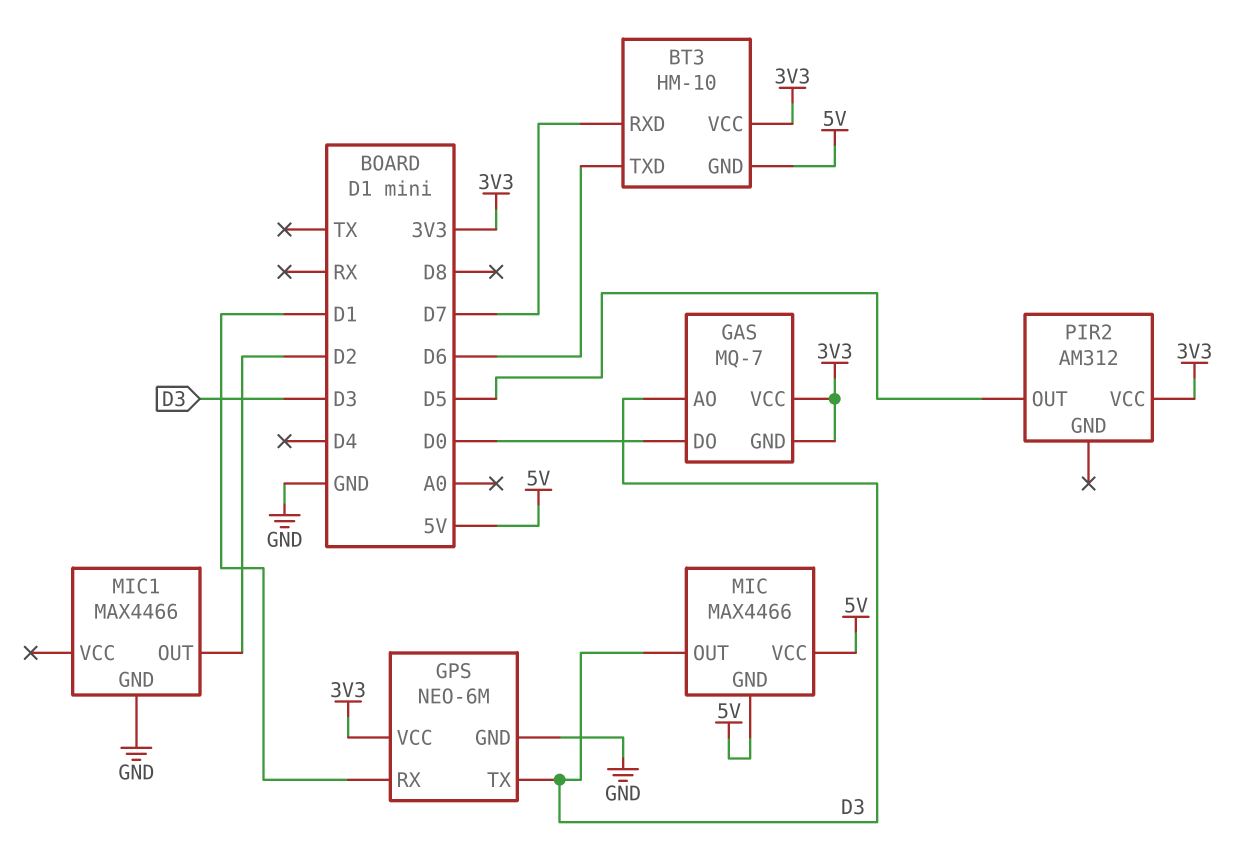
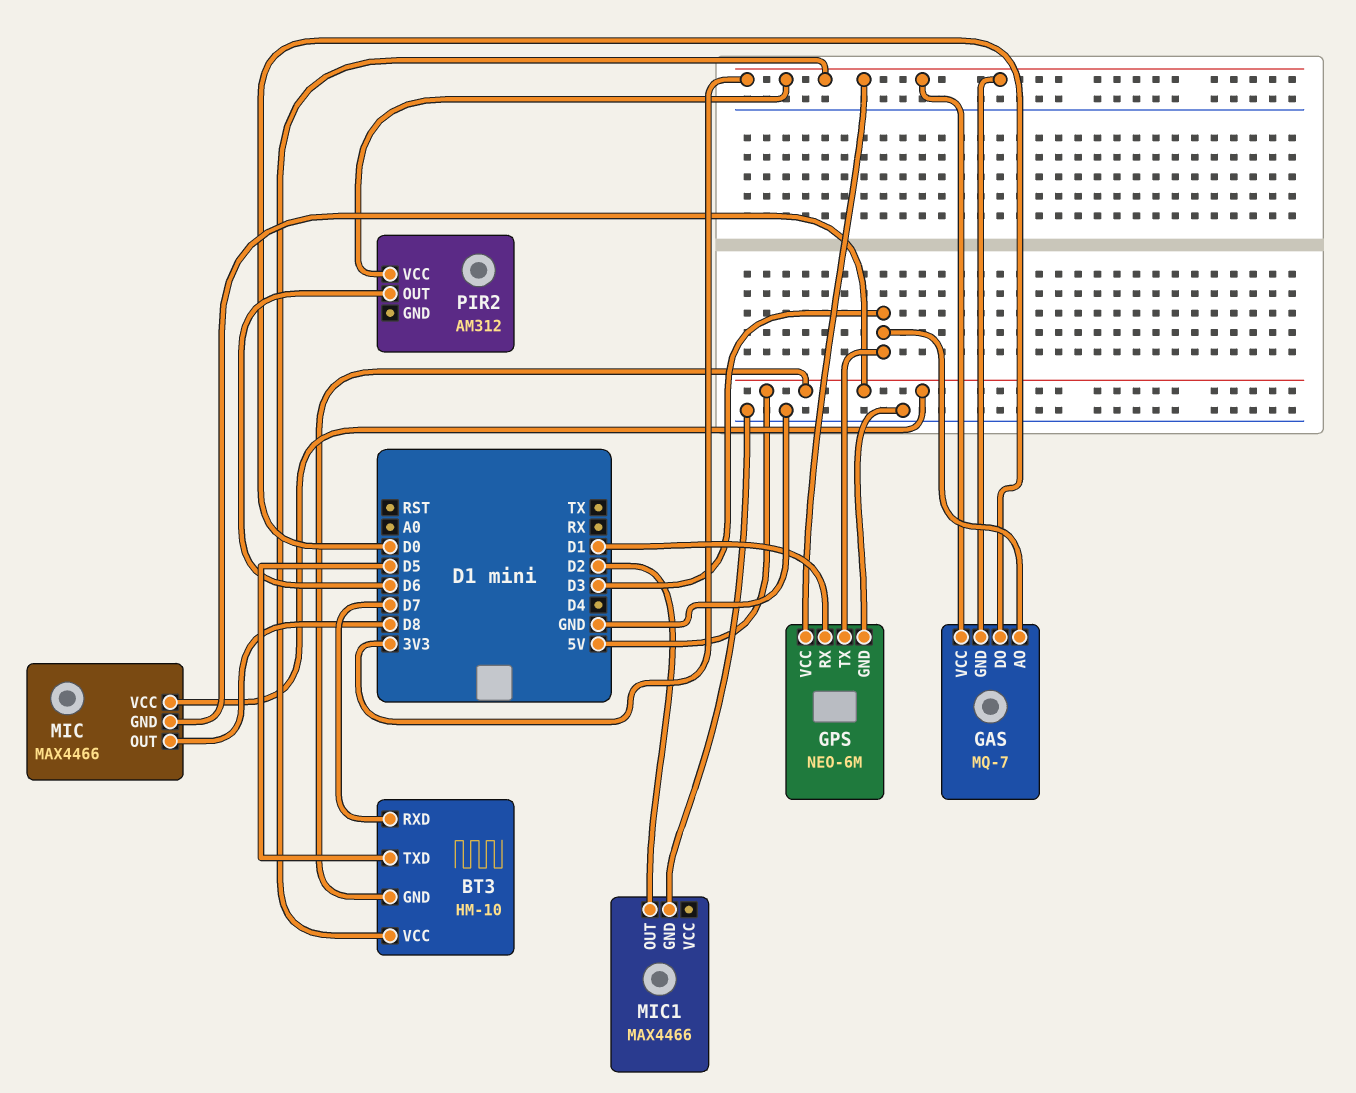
BT3 pin TXD: D6 -> D5
MIC pin OUT: D3 -> D8
PIR2 pin OUT: D5 -> D6

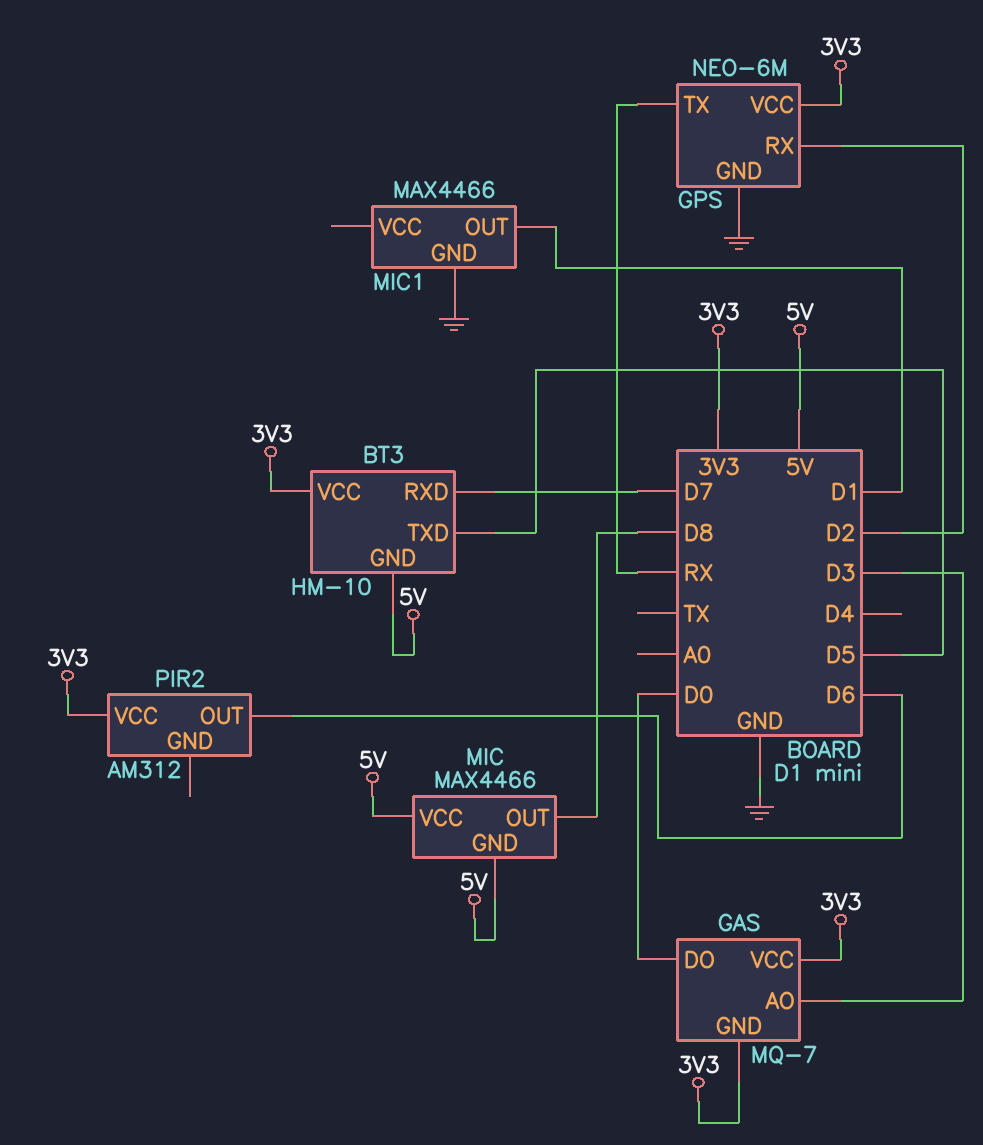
GPS pin RX: D1 -> D2
GPS pin TX: D3 -> RX
MIC1 pin OUT: D2 -> D1

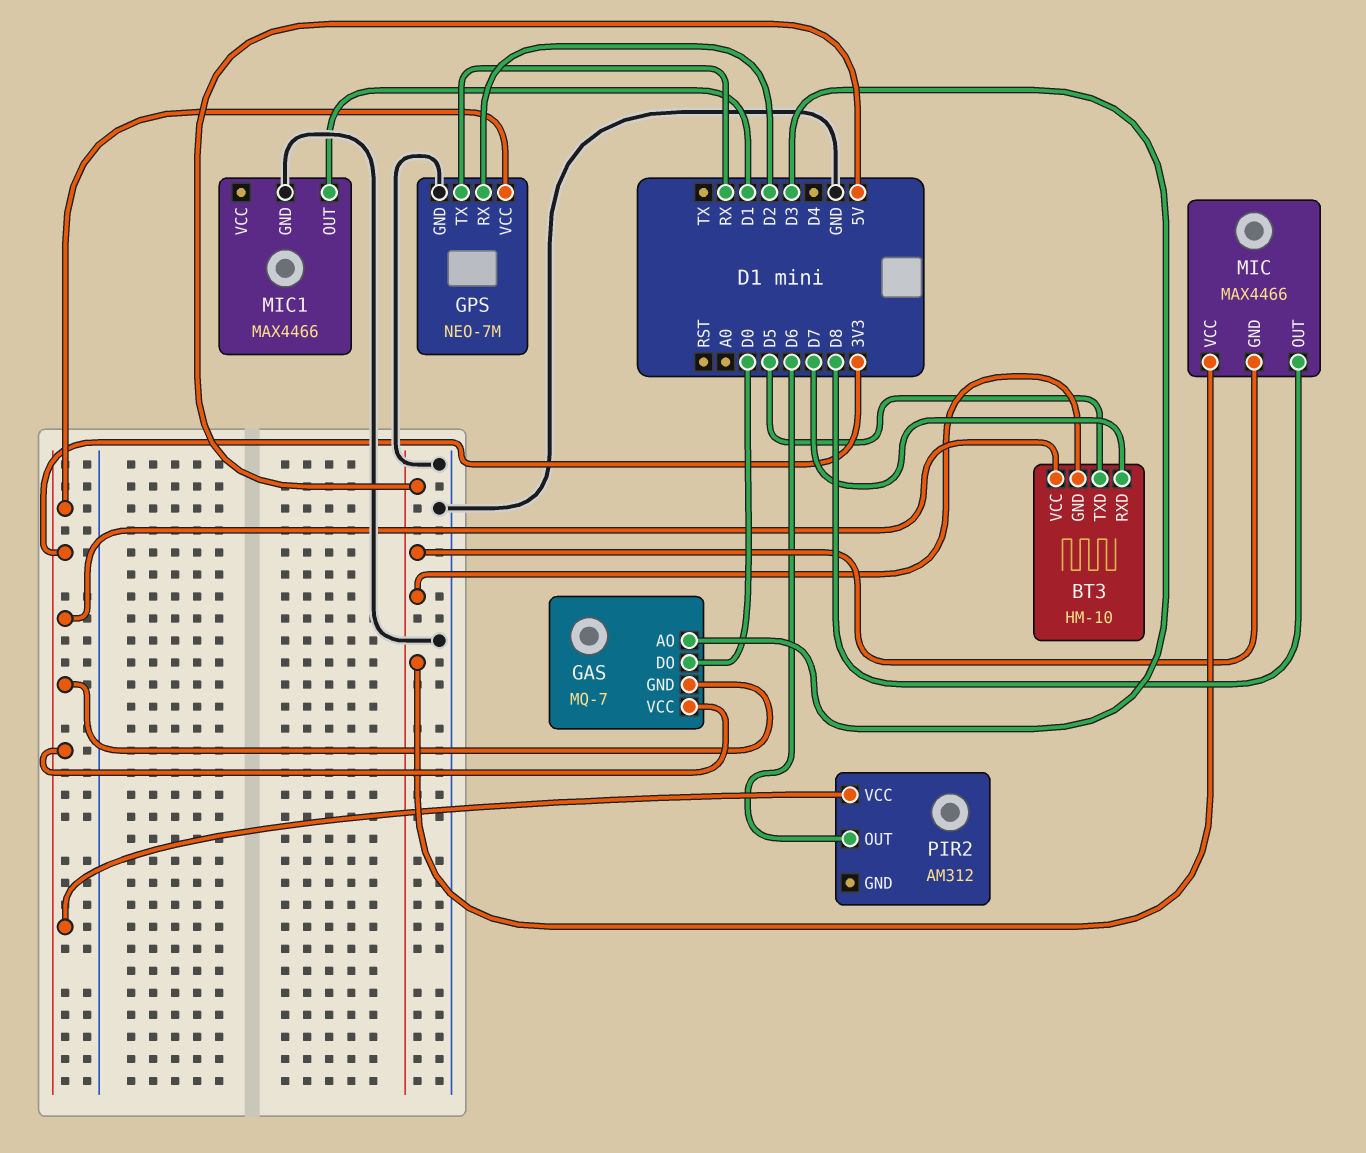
GPS: NEO-6M -> NEO-7M

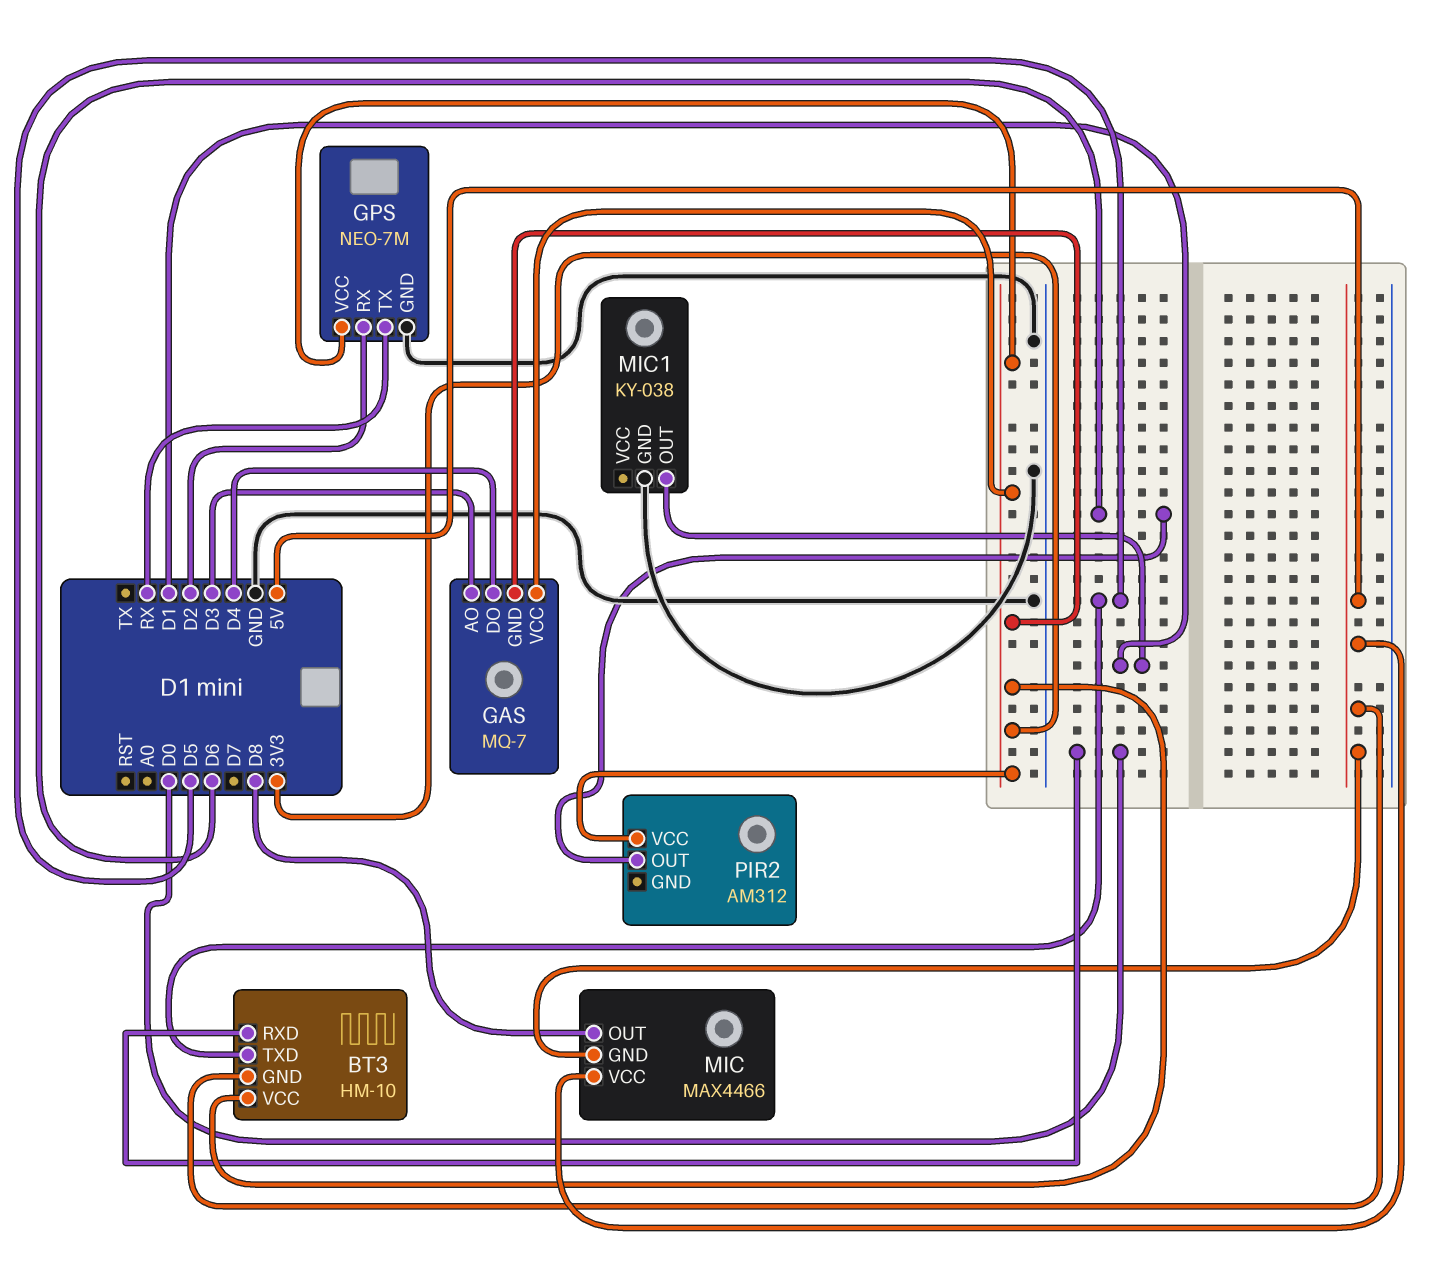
BT3 pin RXD: D7 -> D0
GAS pin DO: D0 -> D4
MIC1: MAX4466 -> KY-038

